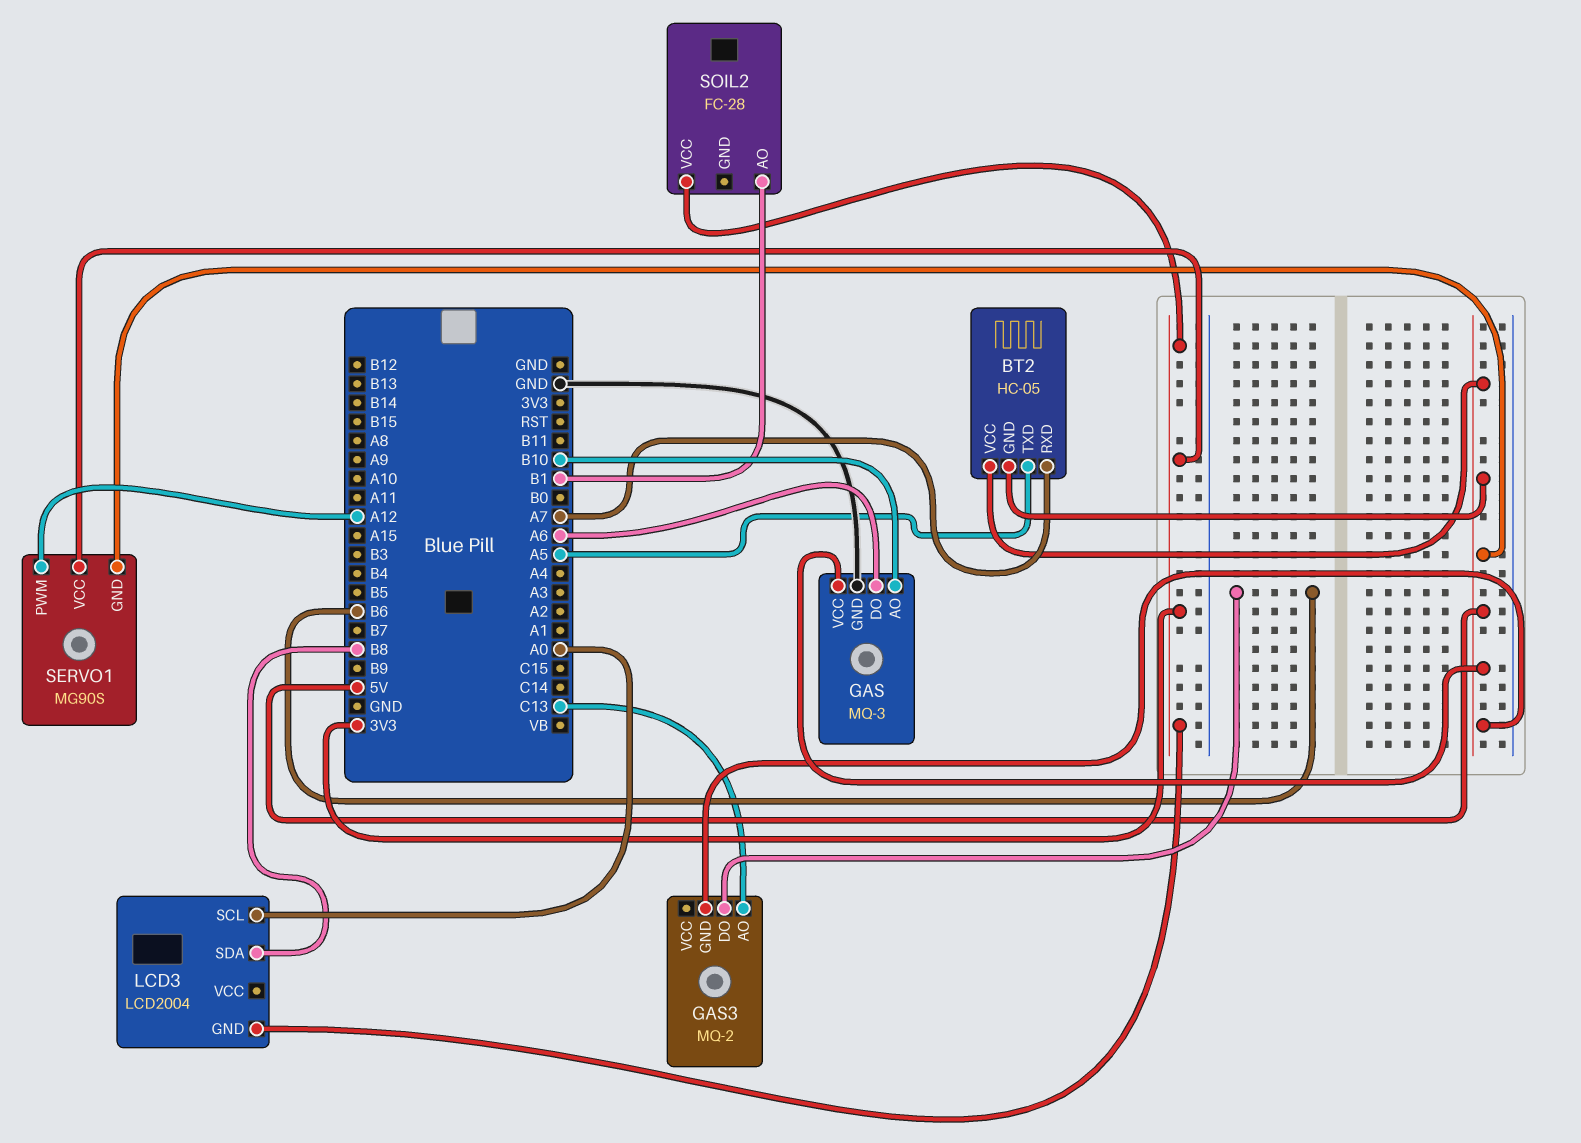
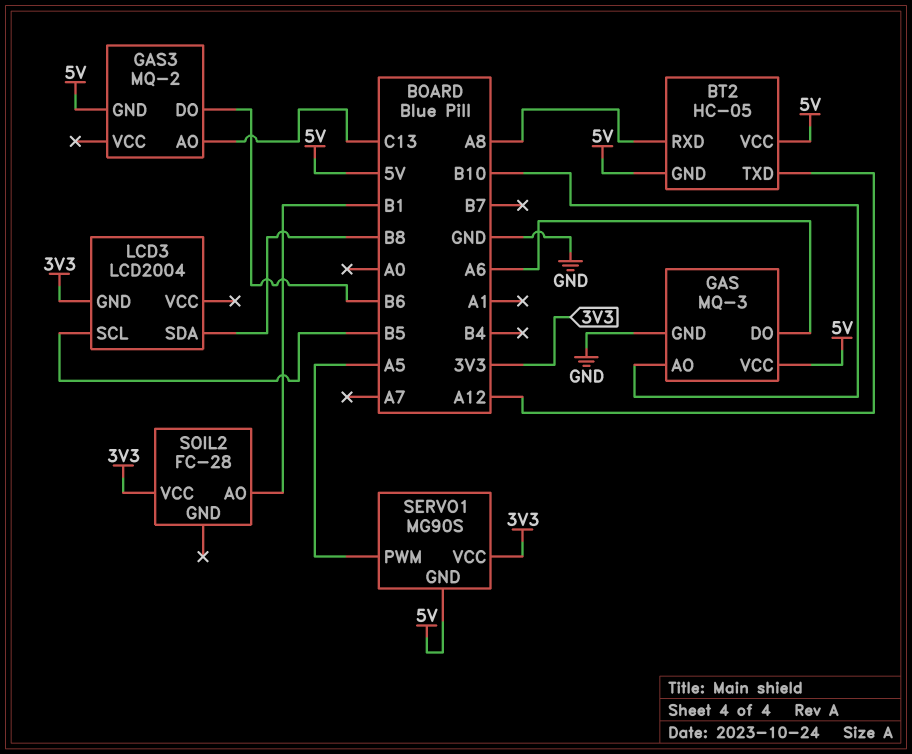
BT2 pin RXD: A7 -> A8
BT2 pin TXD: A5 -> A12
LCD3 pin SCL: A0 -> B5
SERVO1 pin PWM: A12 -> A5

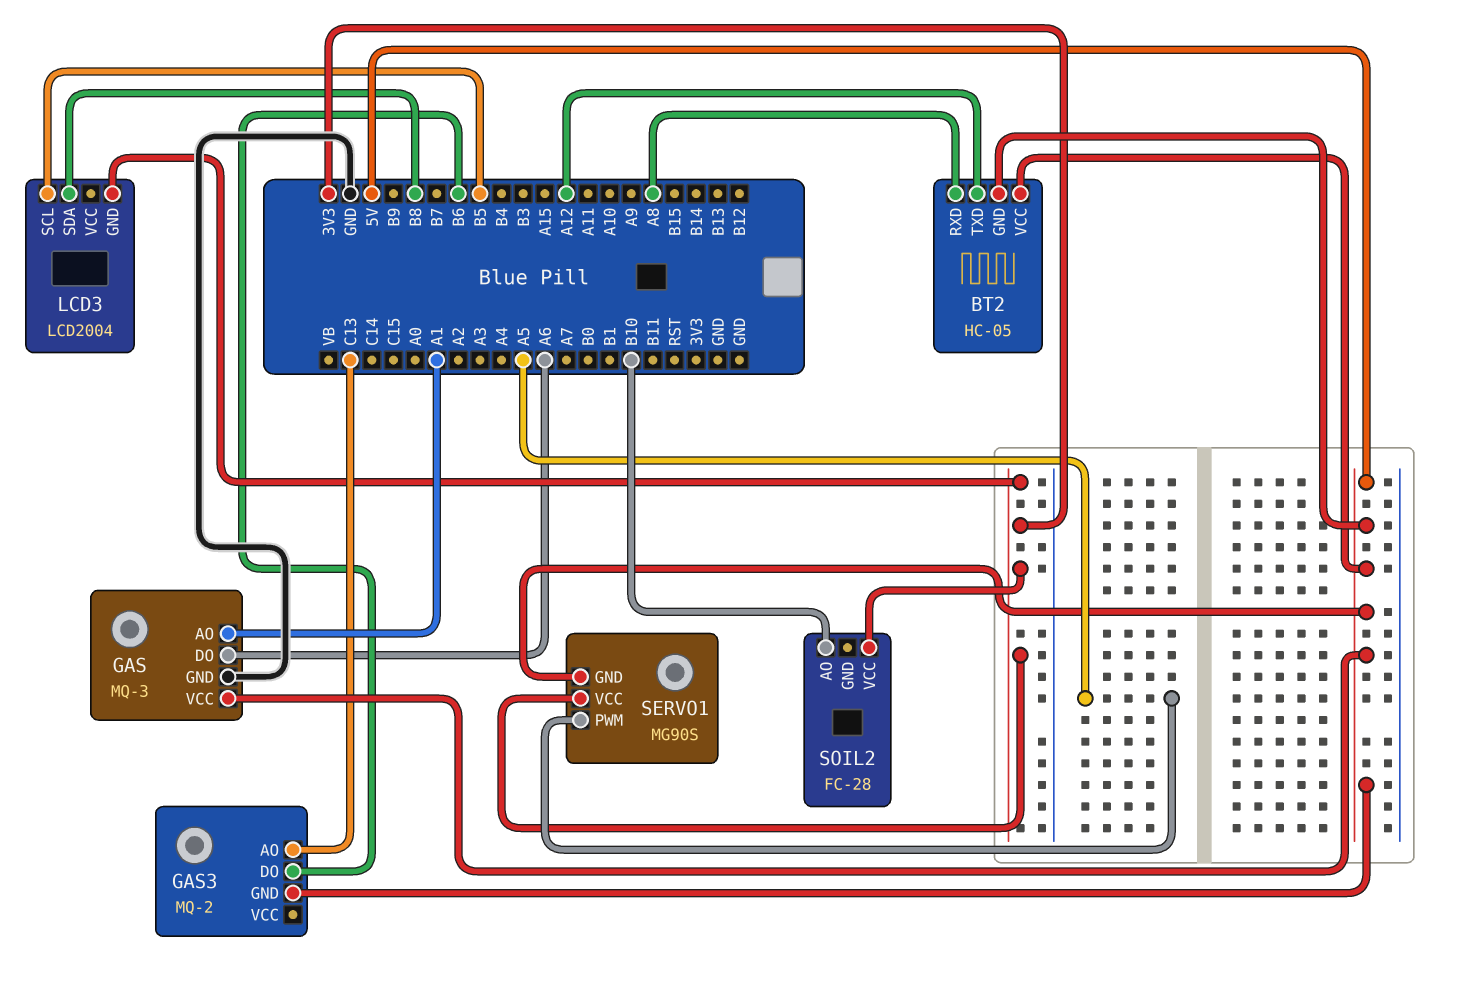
GAS pin AO: B10 -> A1
SOIL2 pin AO: B1 -> B10

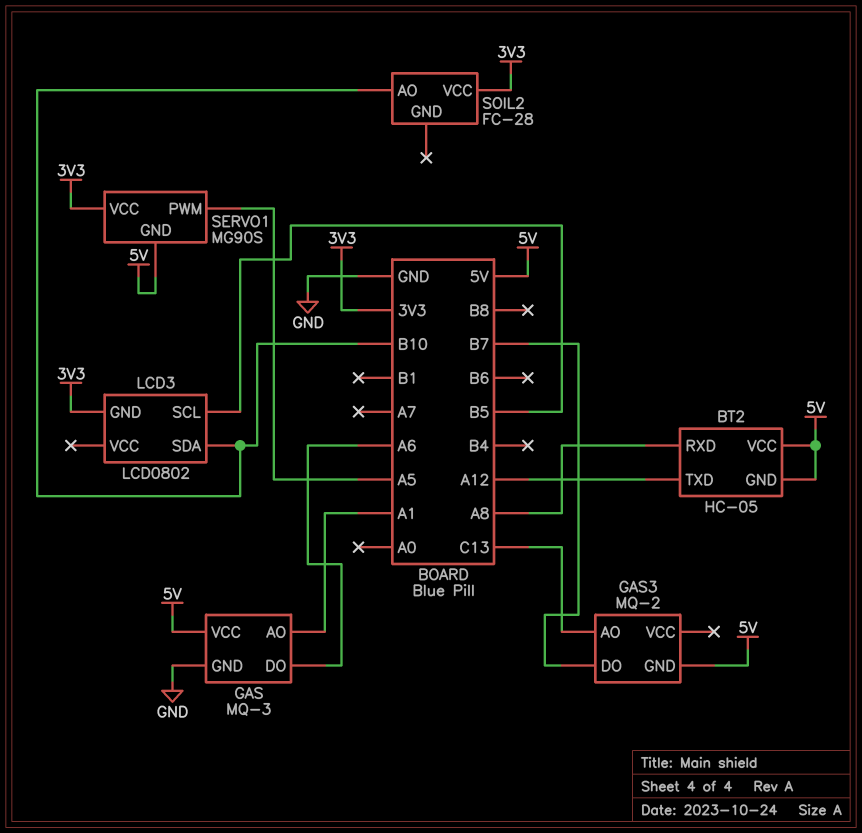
GAS3 pin DO: B6 -> B7
LCD3: LCD2004 -> LCD0802
LCD3 pin SDA: B8 -> B10

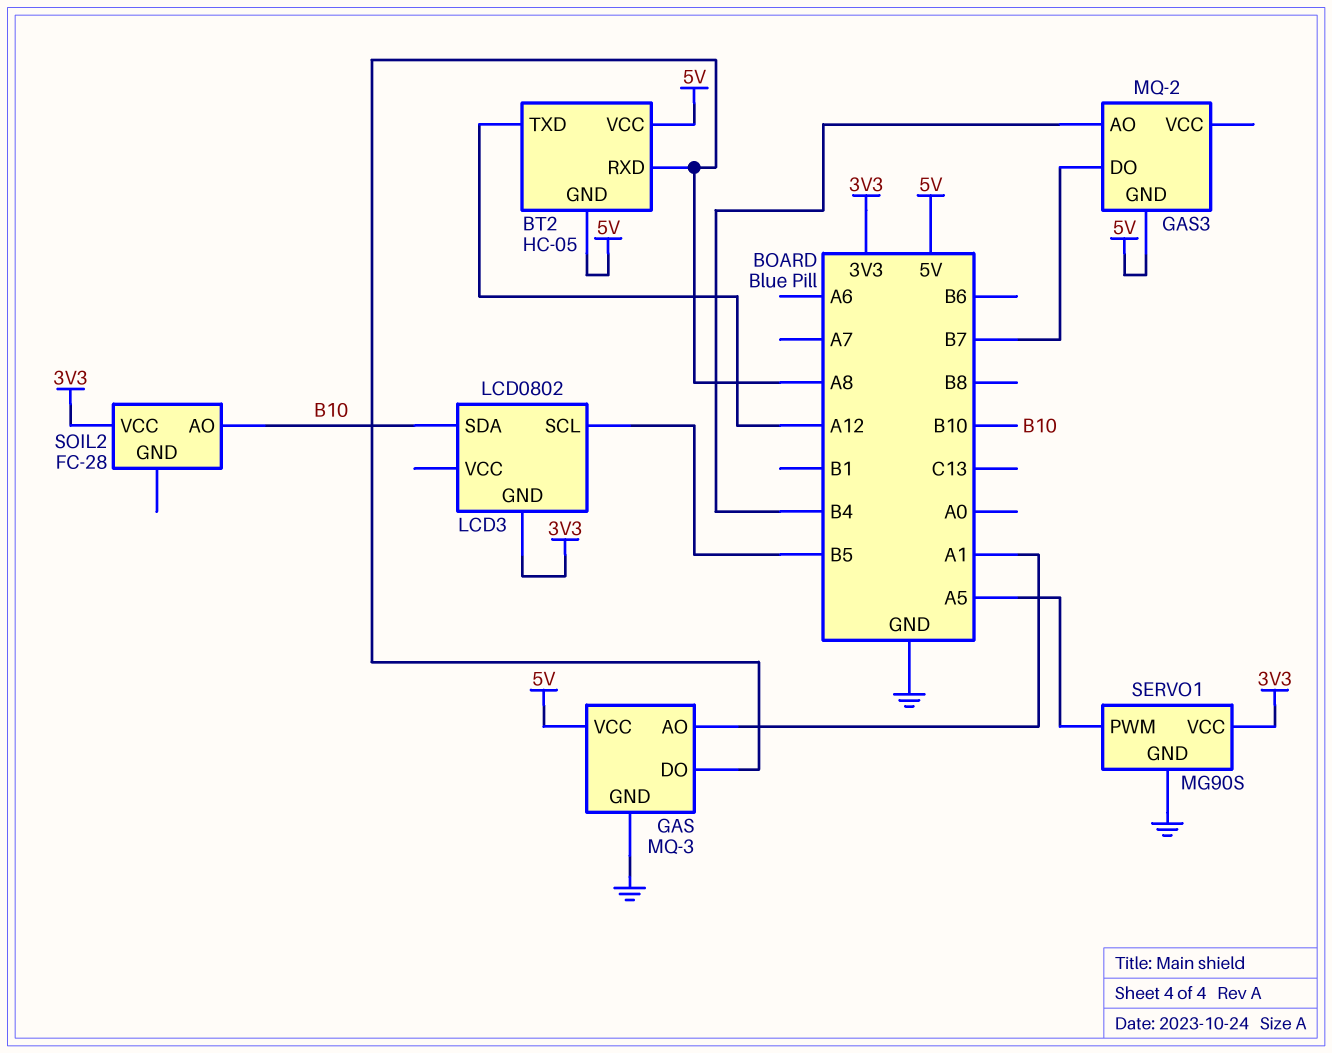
GAS pin DO: A6 -> A8
GAS3 pin AO: C13 -> B4
SERVO1 pin GND: 5V -> GND

